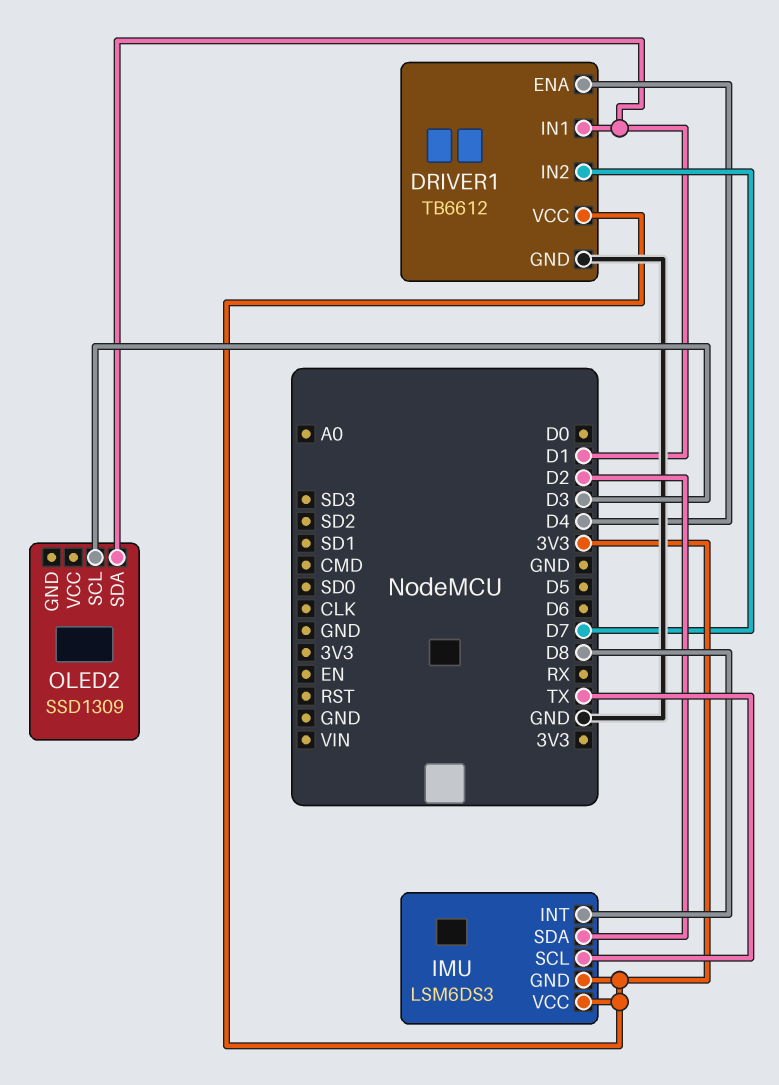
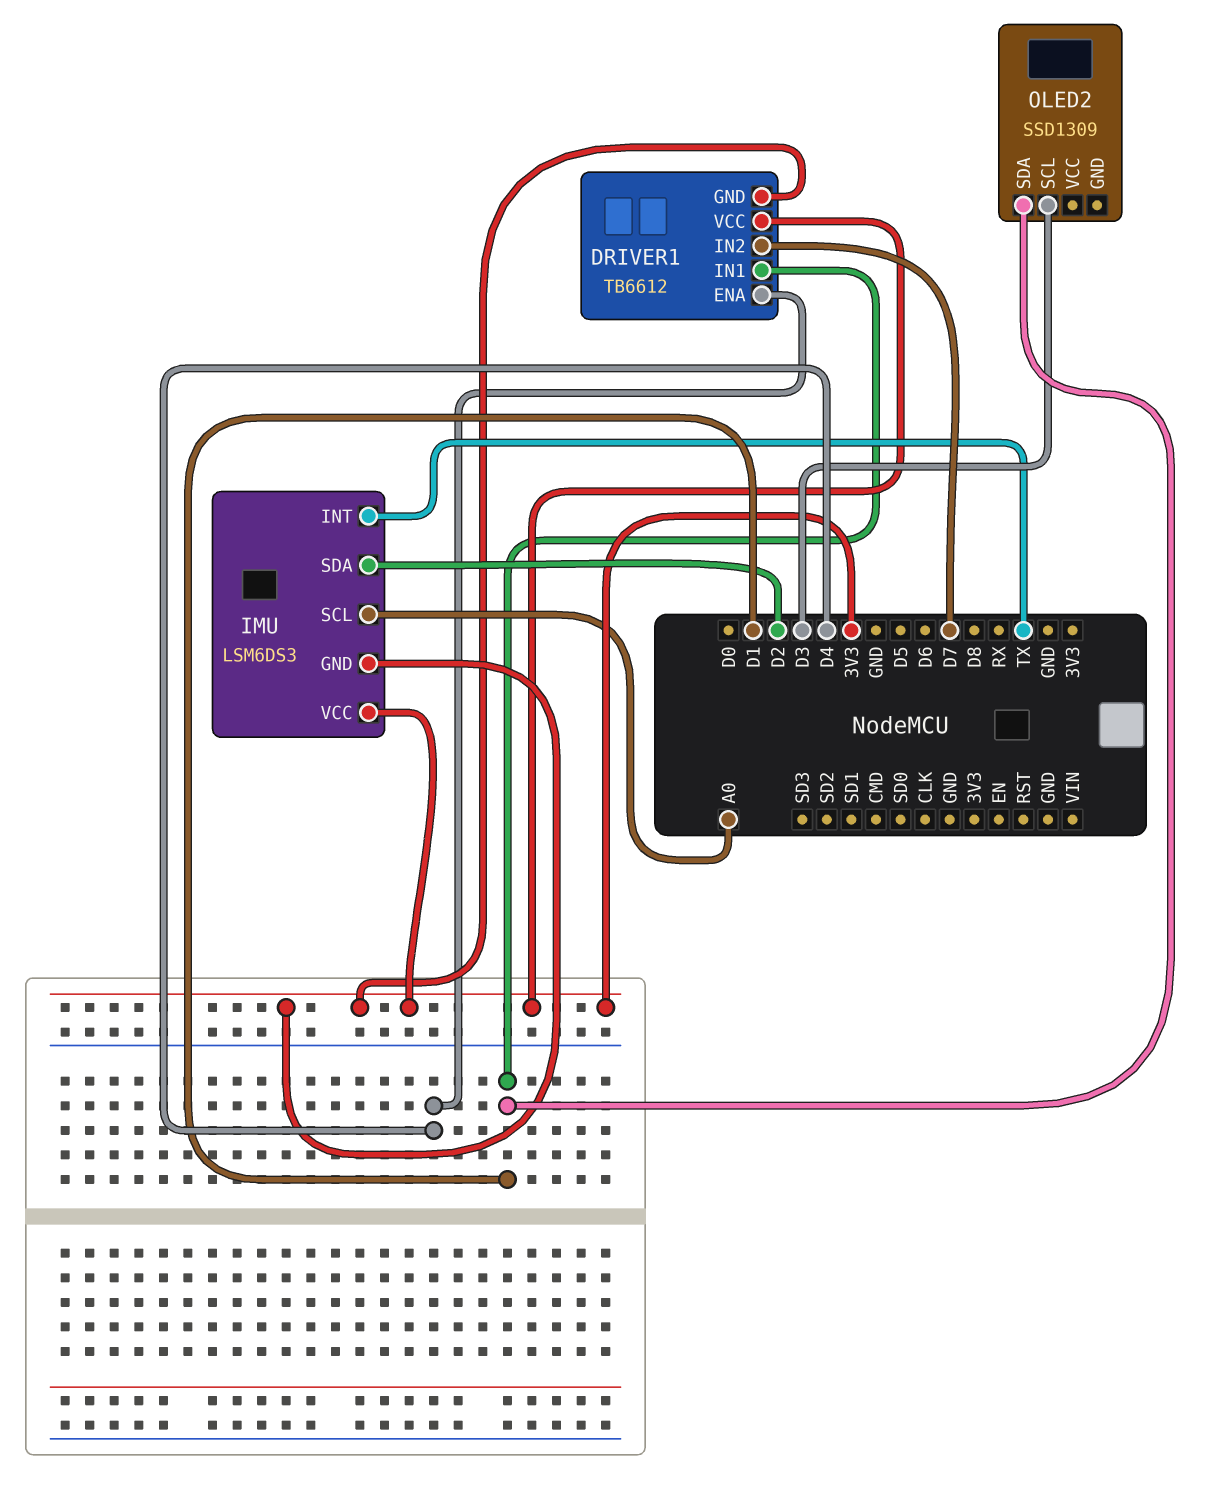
DRIVER1 pin GND: GND -> 3V3
IMU pin INT: D8 -> TX
IMU pin SCL: TX -> A0

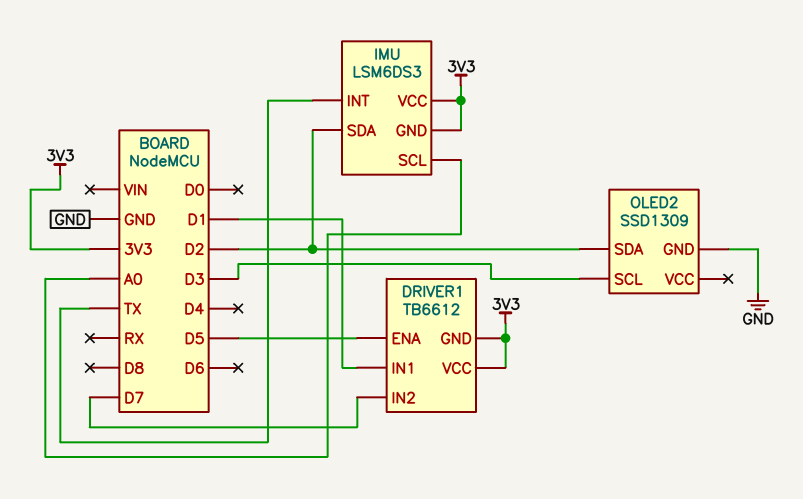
DRIVER1 pin ENA: D4 -> D5
OLED2 pin GND: none -> GND
OLED2 pin SDA: D1 -> D2

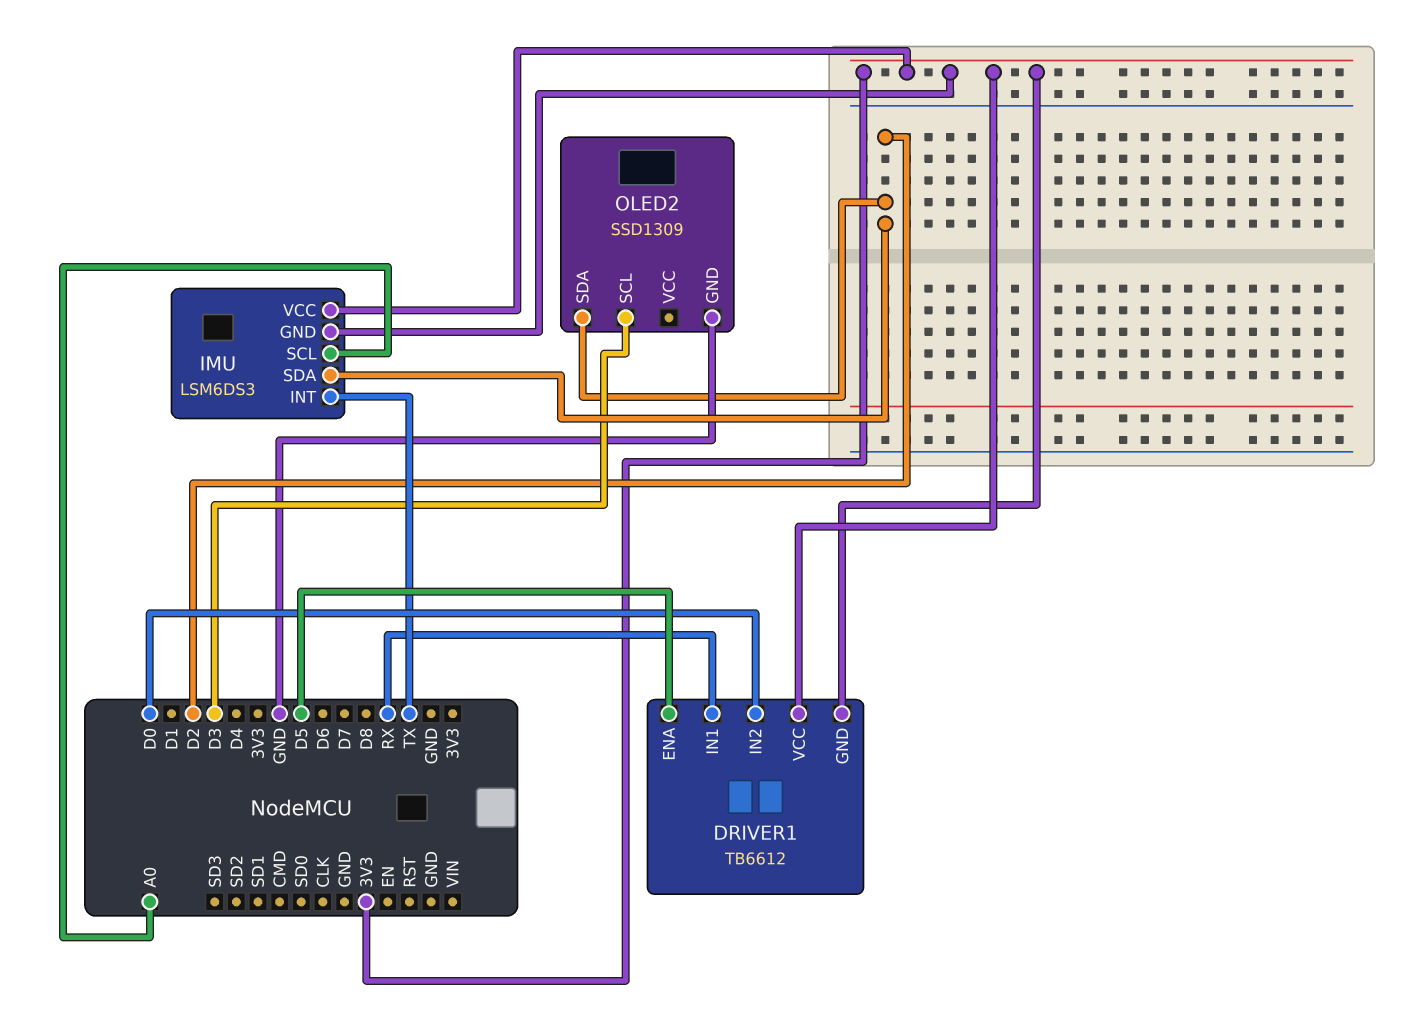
DRIVER1 pin IN1: D1 -> RX
DRIVER1 pin IN2: D7 -> D0

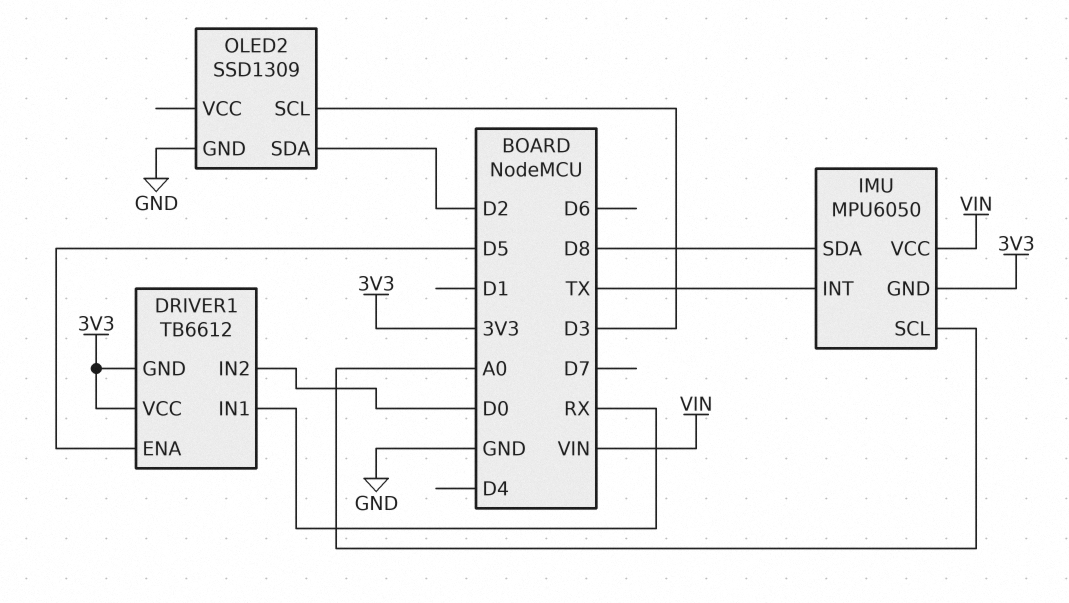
IMU: LSM6DS3 -> MPU6050
IMU pin SDA: D2 -> D8
IMU pin VCC: 3V3 -> VIN

